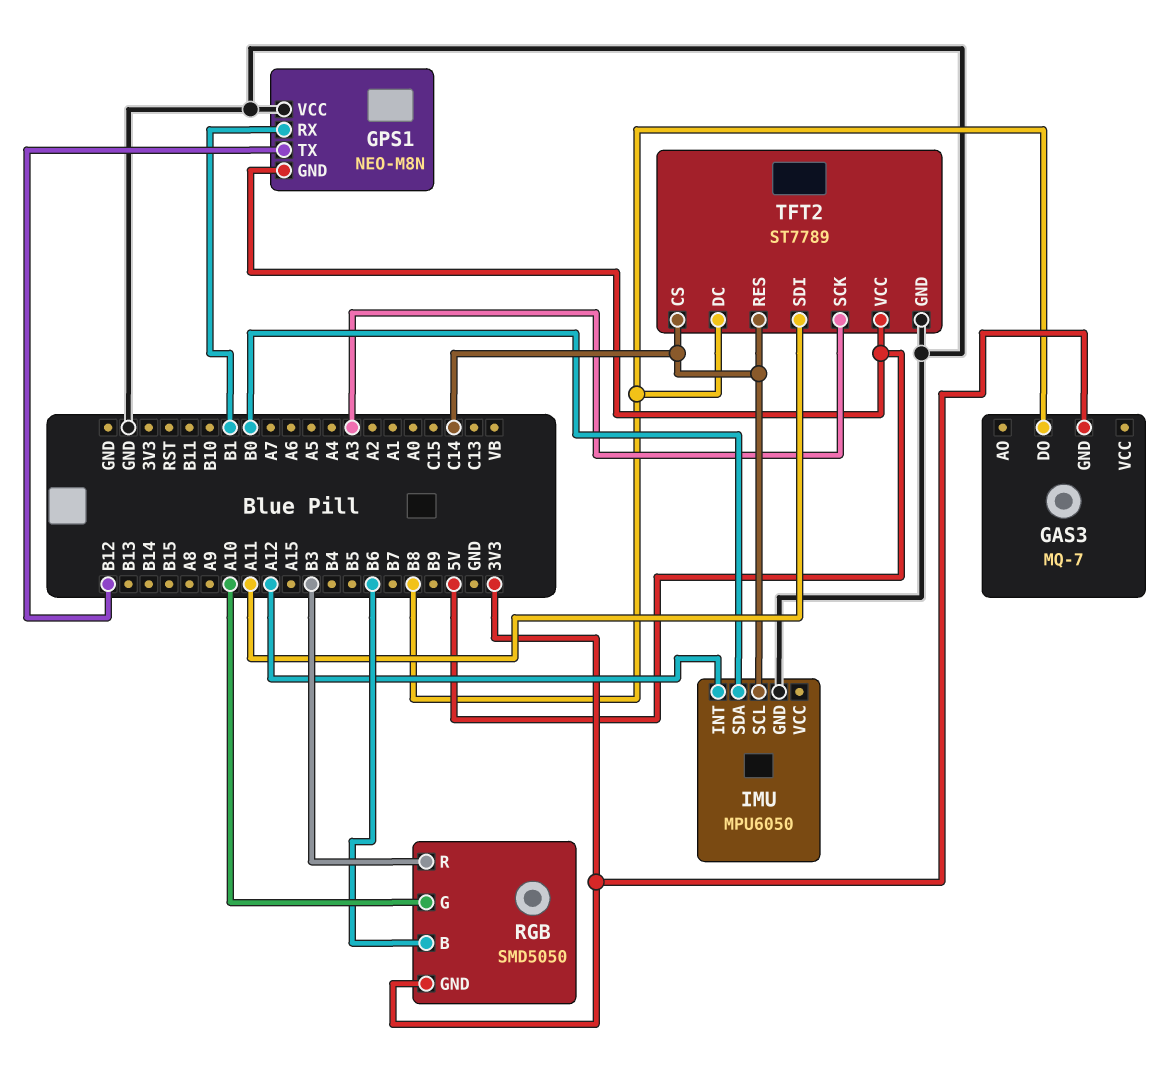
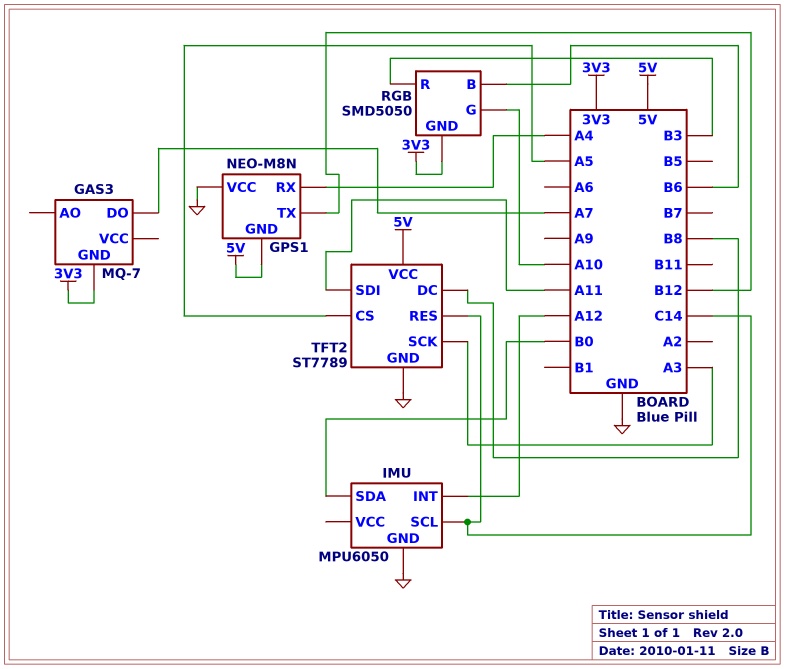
GAS3 pin DO: B8 -> A7
GPS1 pin RX: B1 -> A4
TFT2 pin CS: C14 -> A5

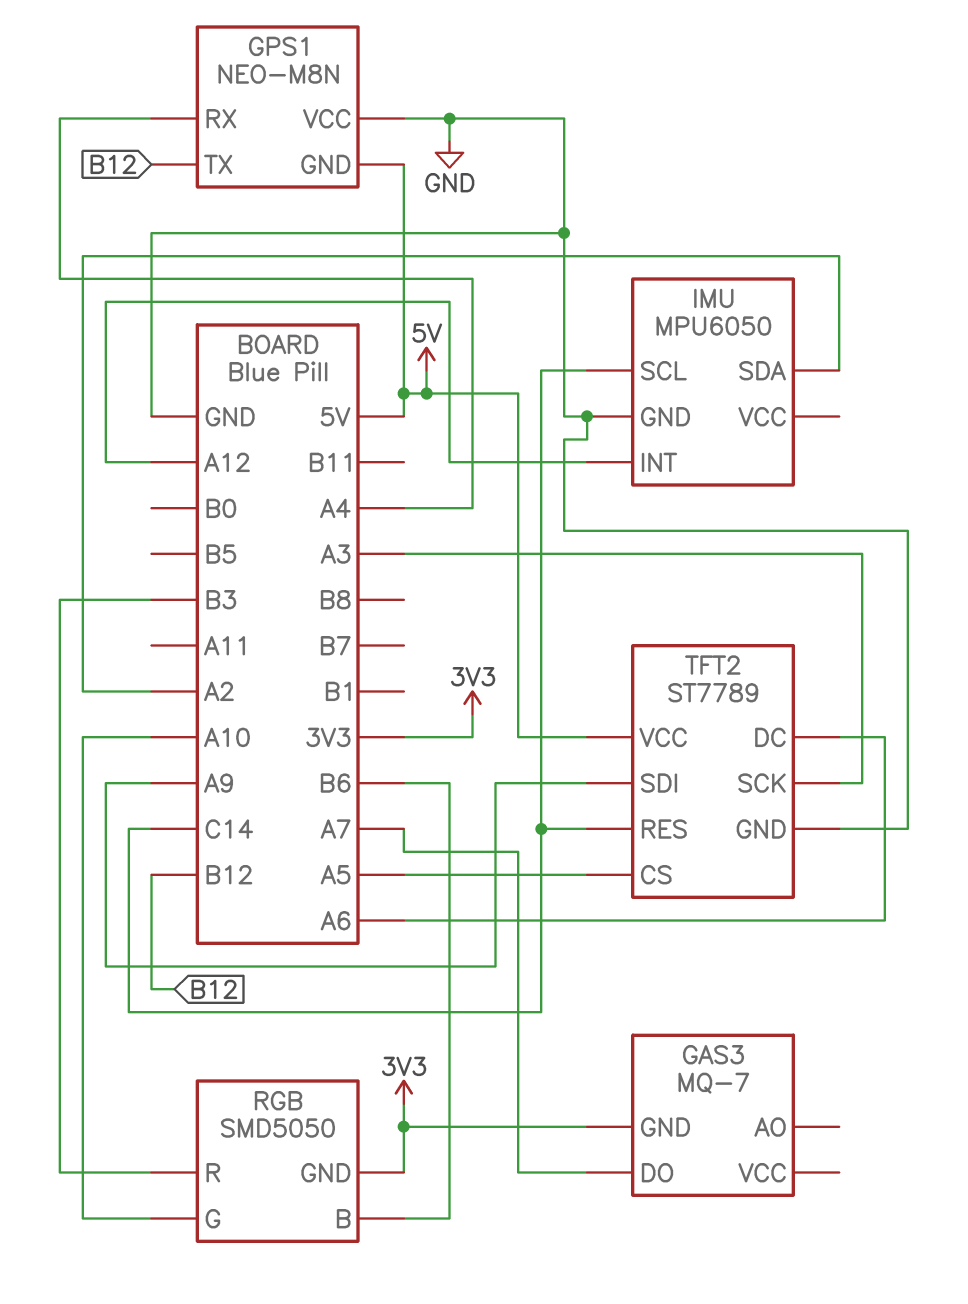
IMU pin SDA: B0 -> A2
TFT2 pin DC: B8 -> A6
TFT2 pin SDI: A11 -> A9

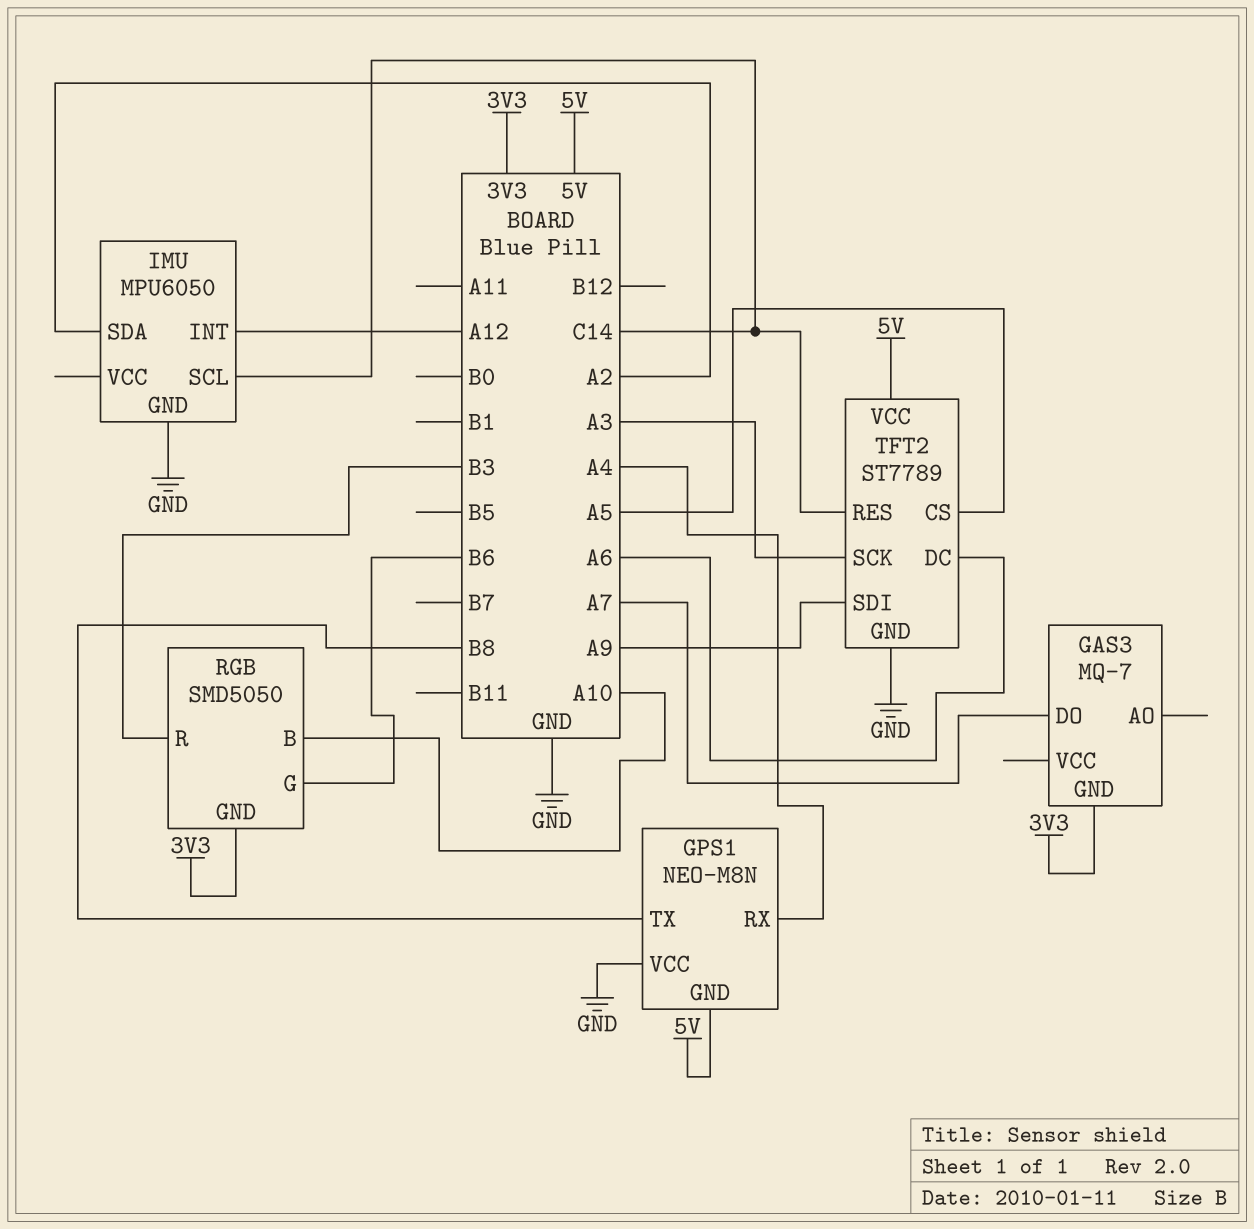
GPS1 pin TX: B12 -> B8
RGB pin B: B6 -> A10
RGB pin G: A10 -> B6

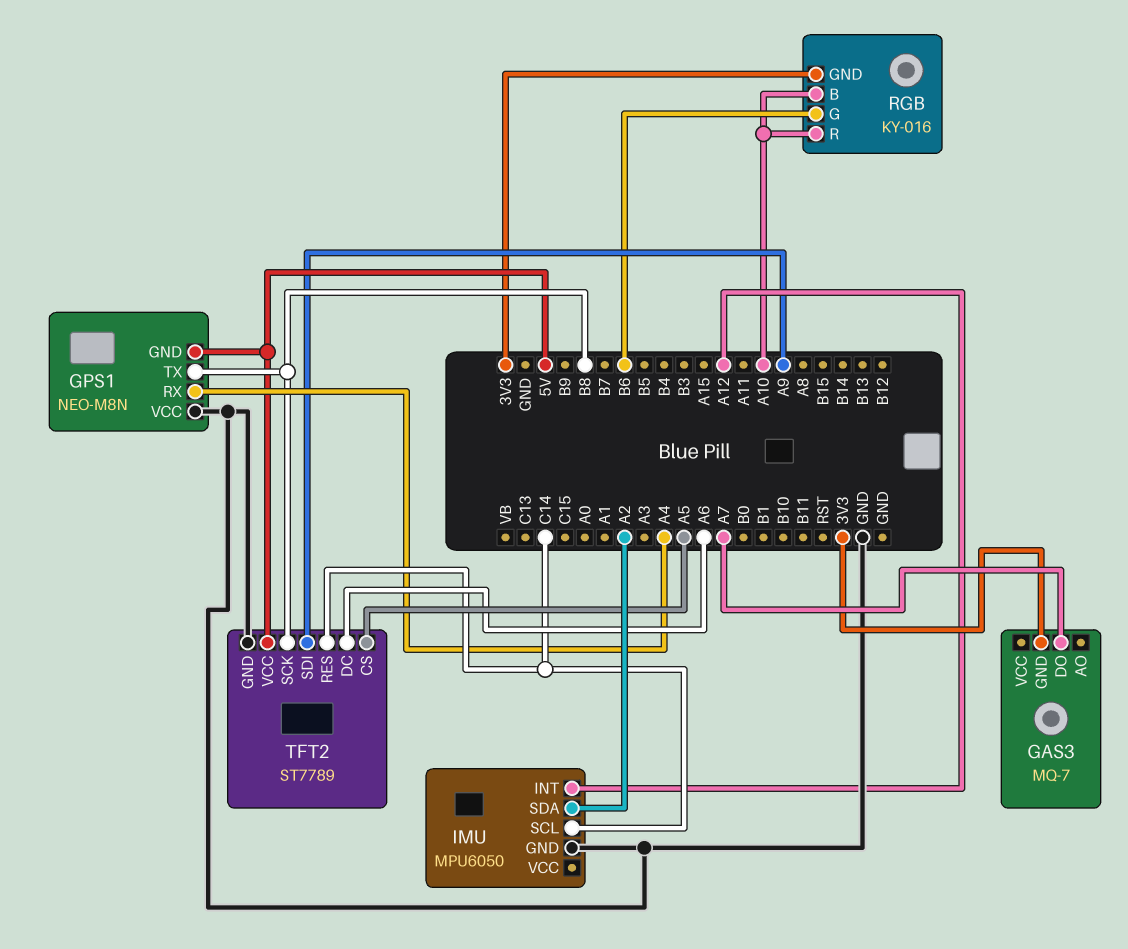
RGB: SMD5050 -> KY-016
RGB pin R: B3 -> A10
TFT2 pin SCK: A3 -> B8

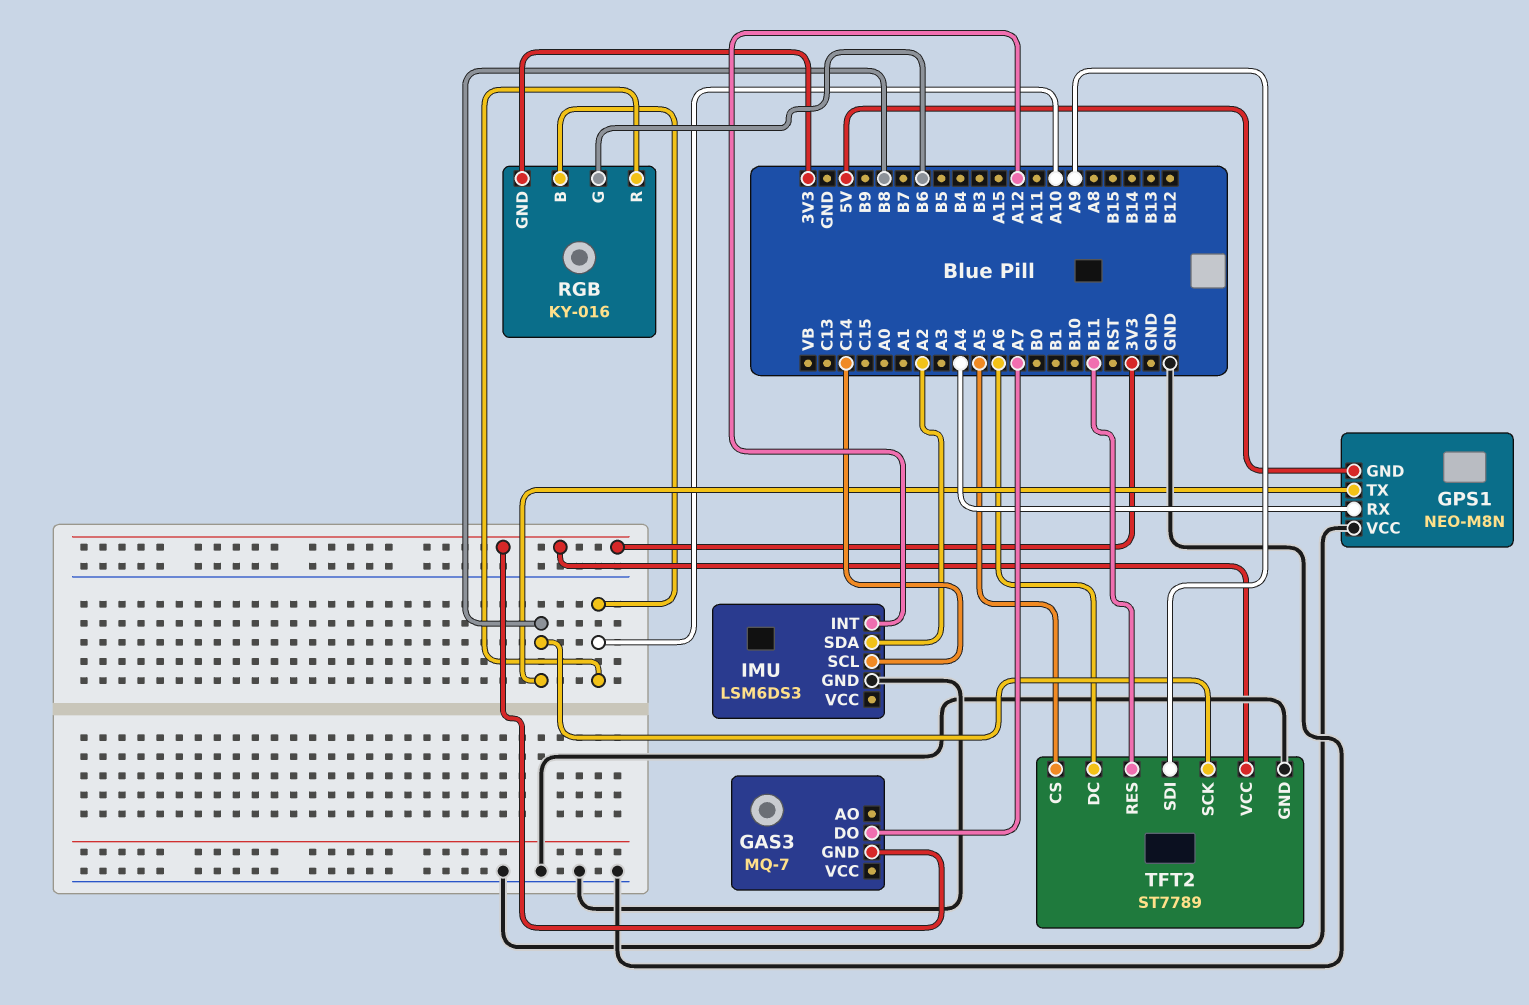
IMU: MPU6050 -> LSM6DS3
TFT2 pin RES: C14 -> B11
TFT2 pin VCC: 5V -> 3V3

